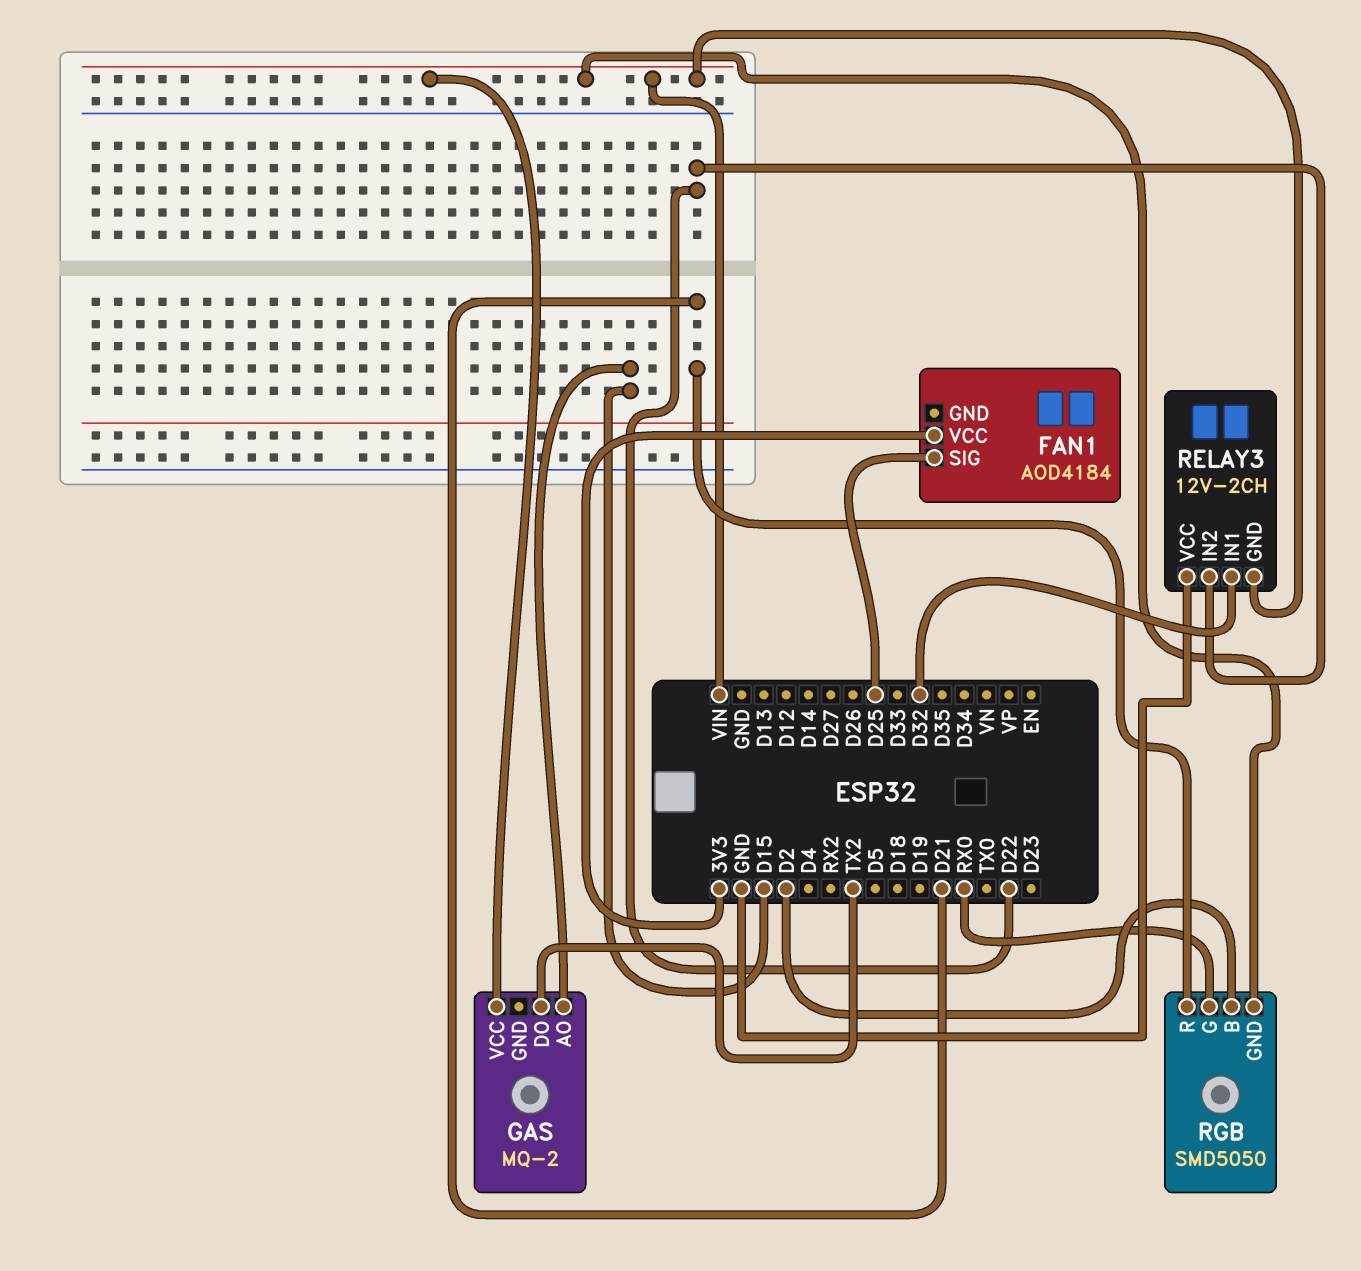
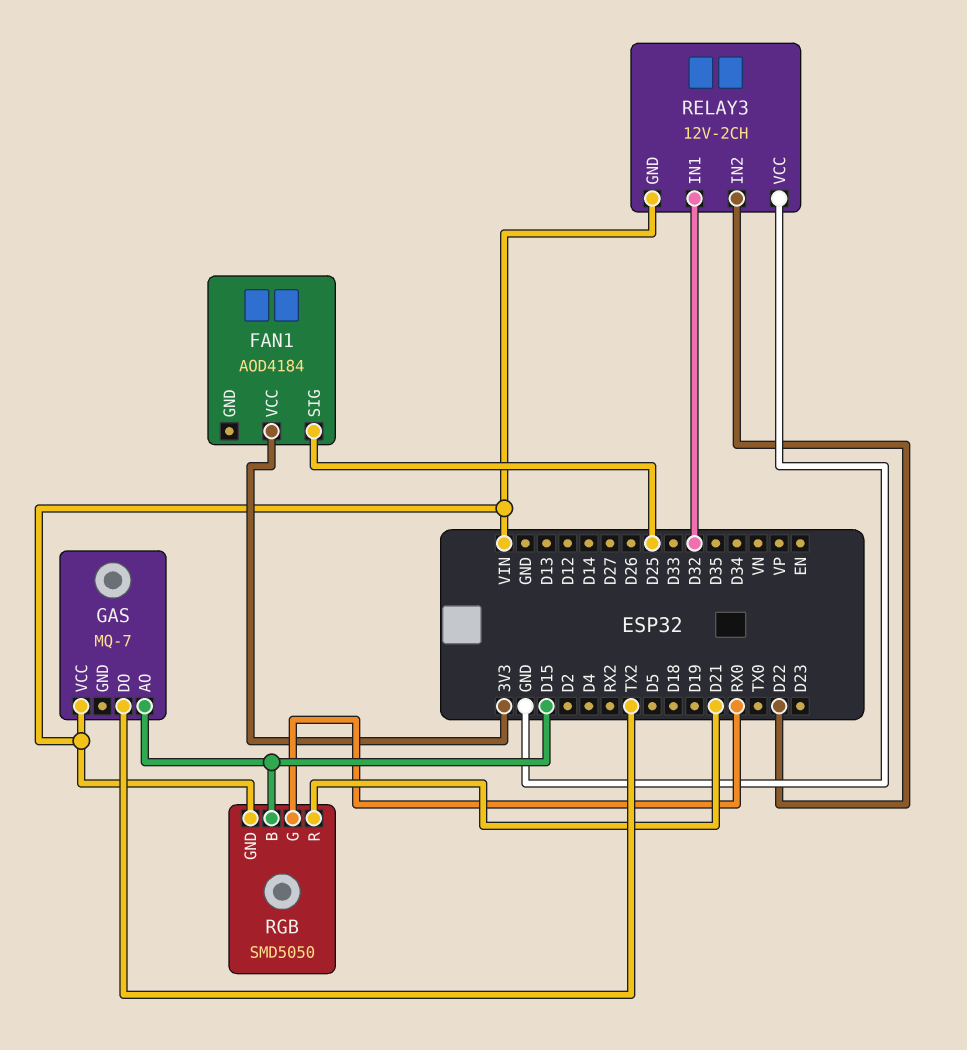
GAS: MQ-2 -> MQ-7
RGB pin B: D2 -> D15

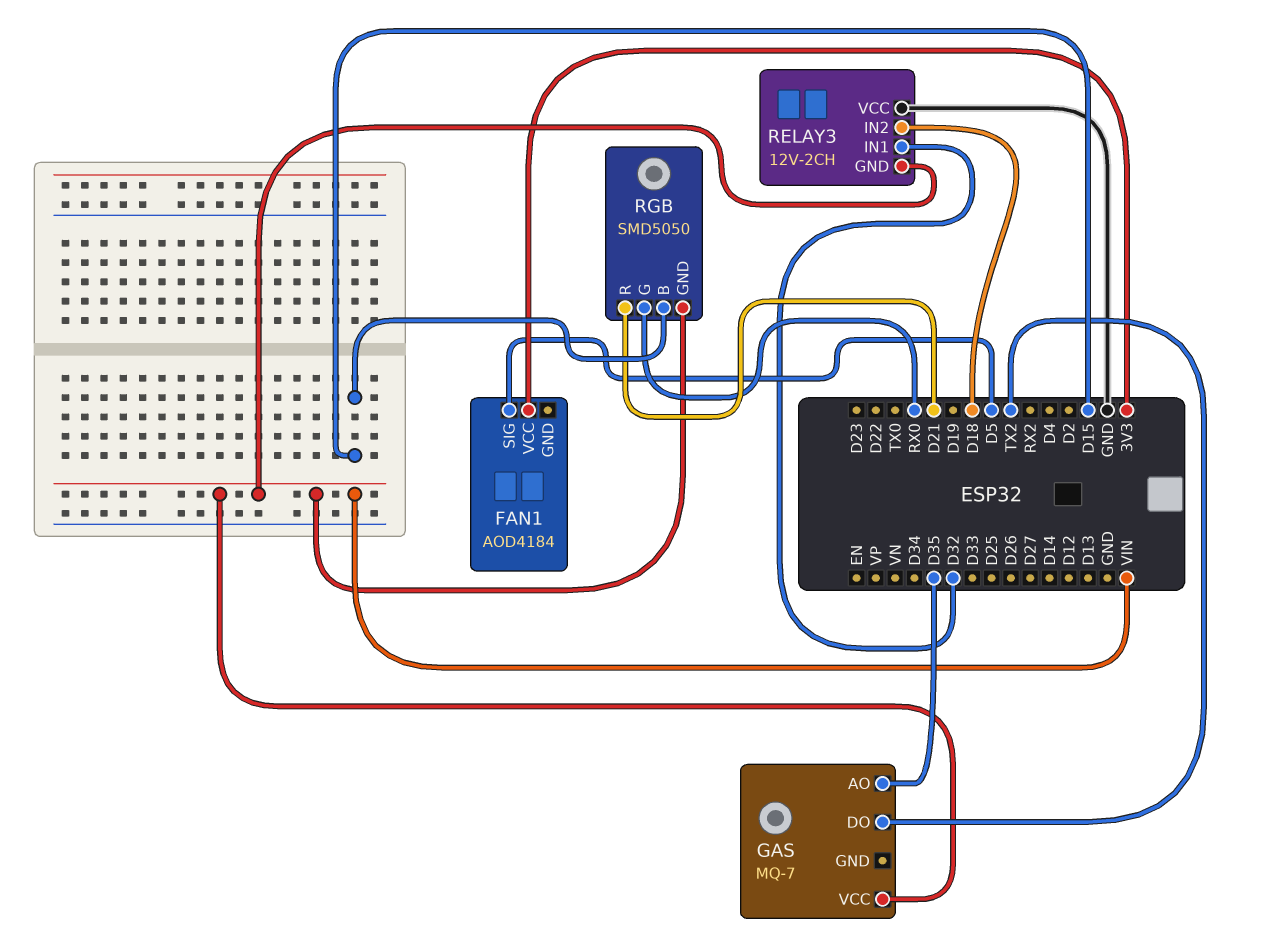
FAN1 pin SIG: D25 -> D5
GAS pin AO: D15 -> D35
RELAY3 pin IN2: D22 -> D18

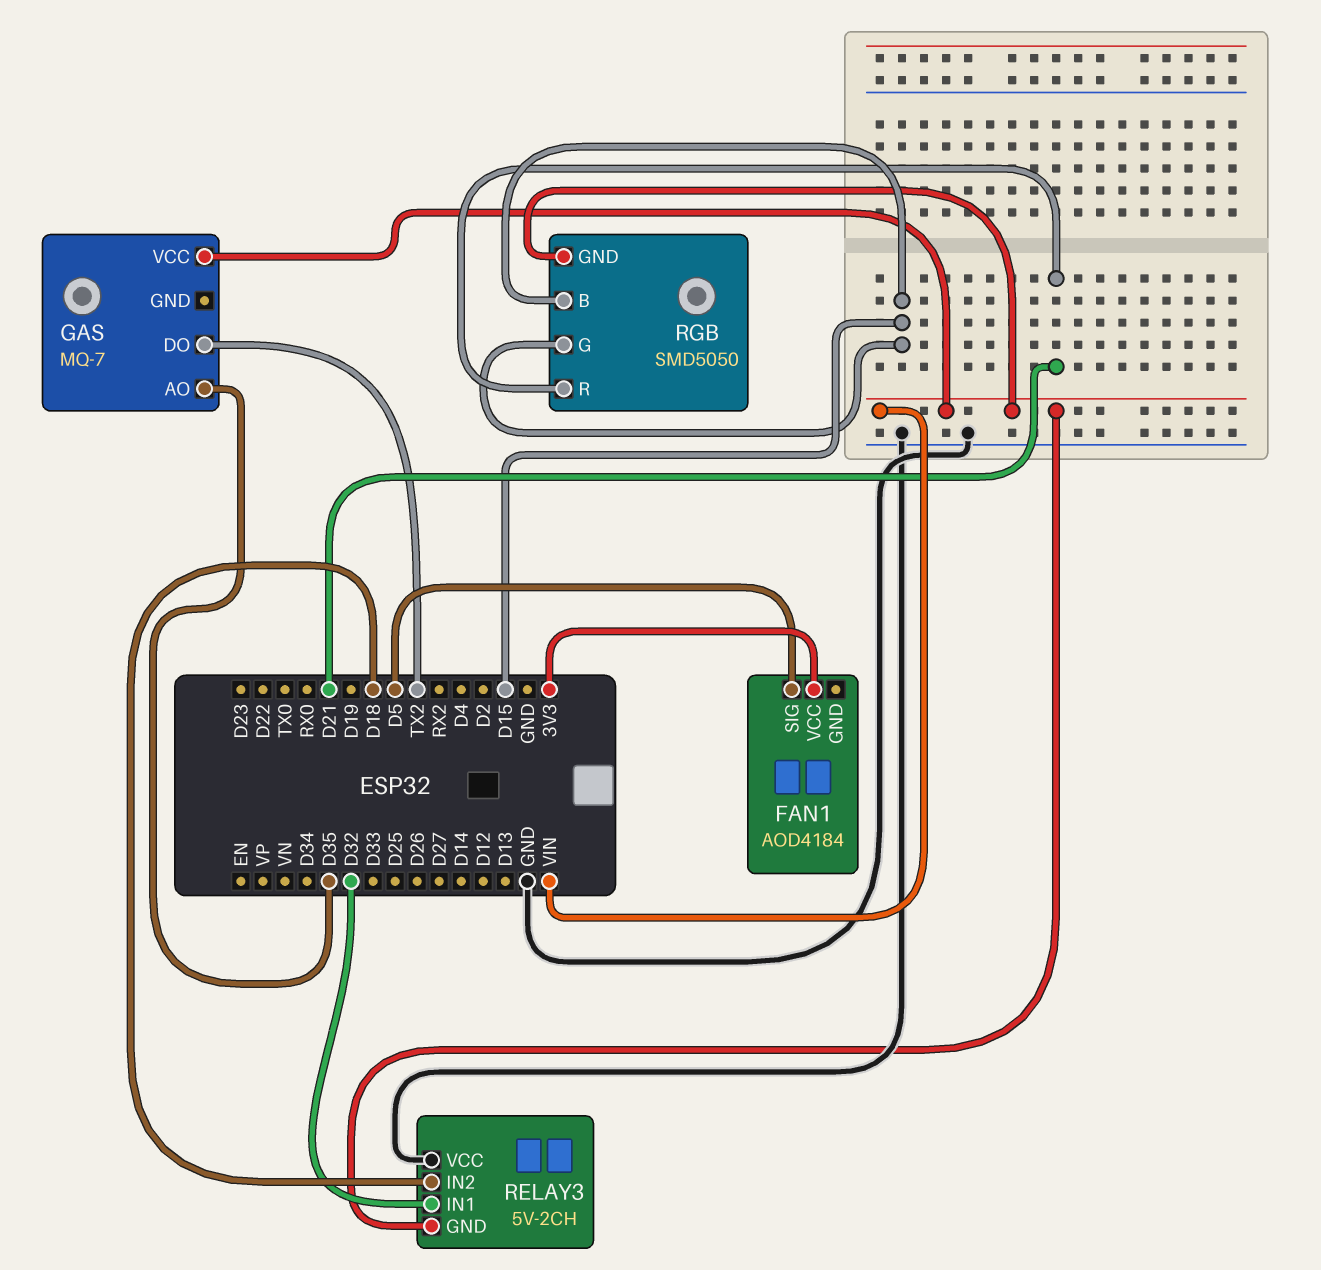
RELAY3: 12V-2CH -> 5V-2CH
RGB pin G: RX0 -> D15

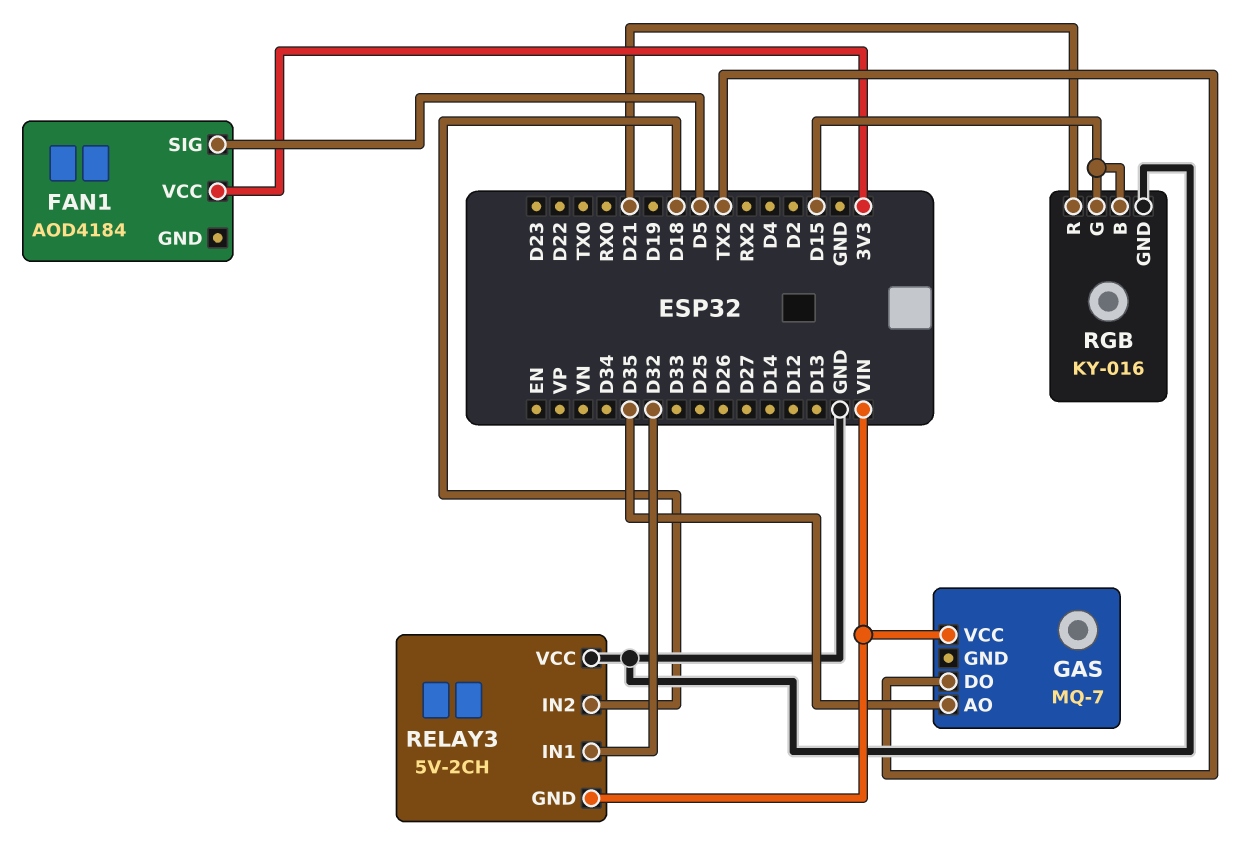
RGB: SMD5050 -> KY-016
RGB pin GND: VIN -> GND

